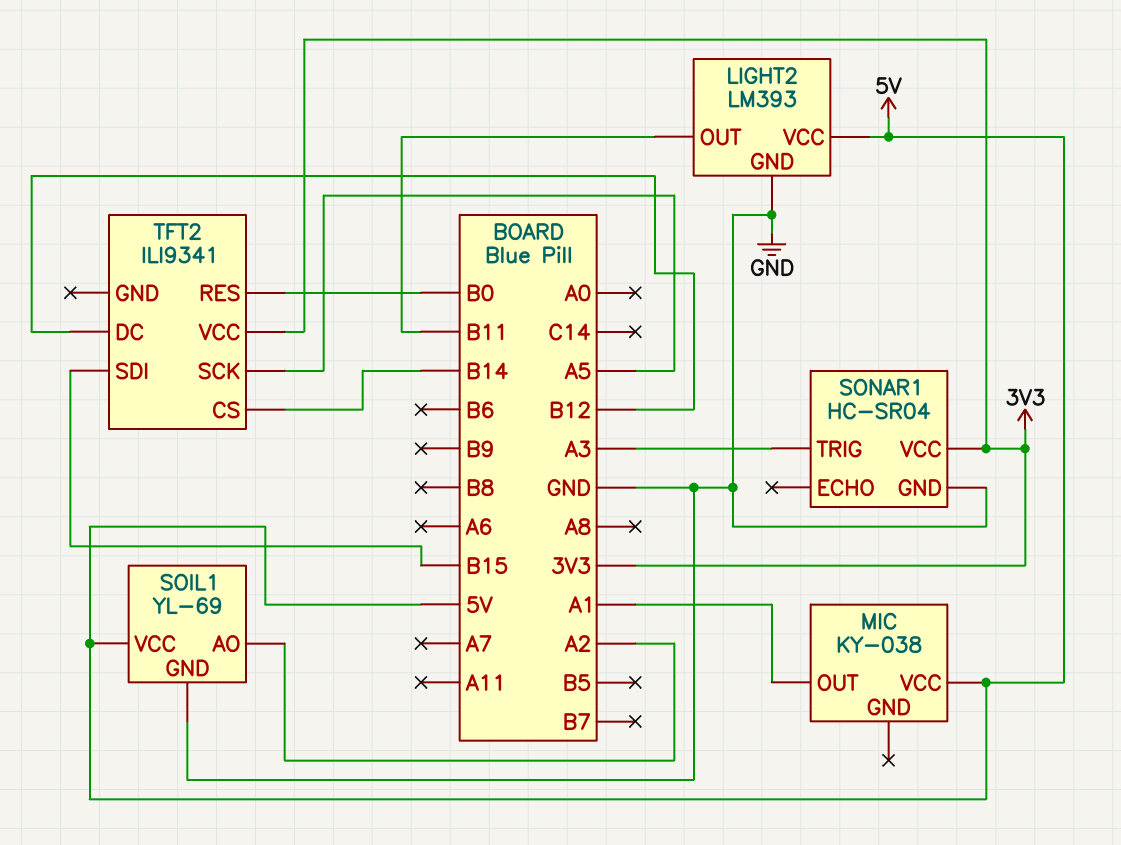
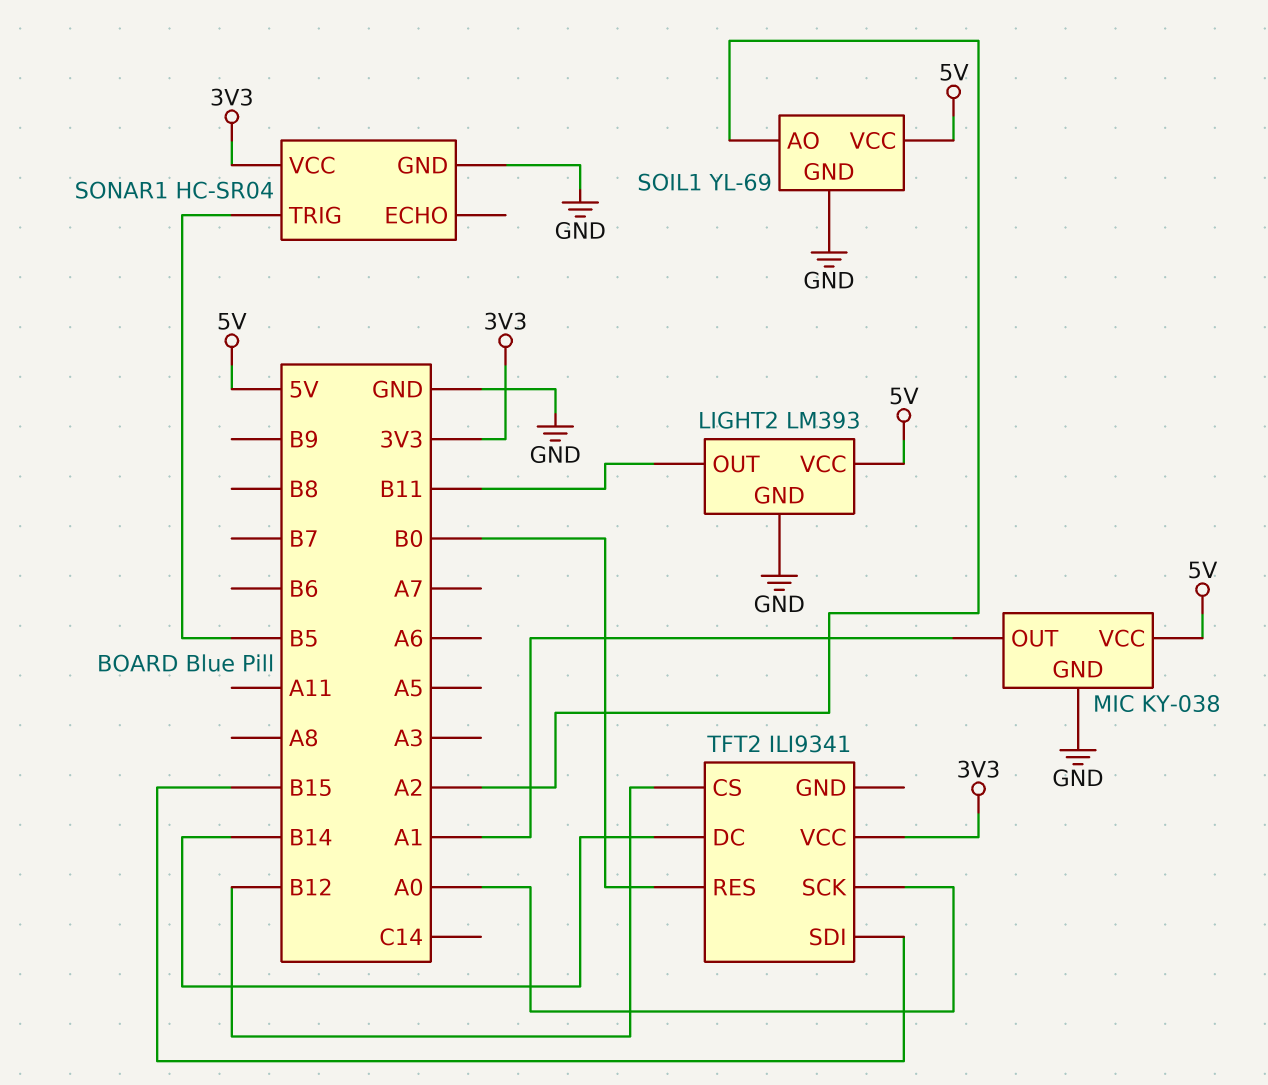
MIC pin GND: none -> GND
SONAR1 pin TRIG: A3 -> B5
TFT2 pin CS: B14 -> B12
TFT2 pin DC: B12 -> B14
TFT2 pin SCK: A5 -> A0

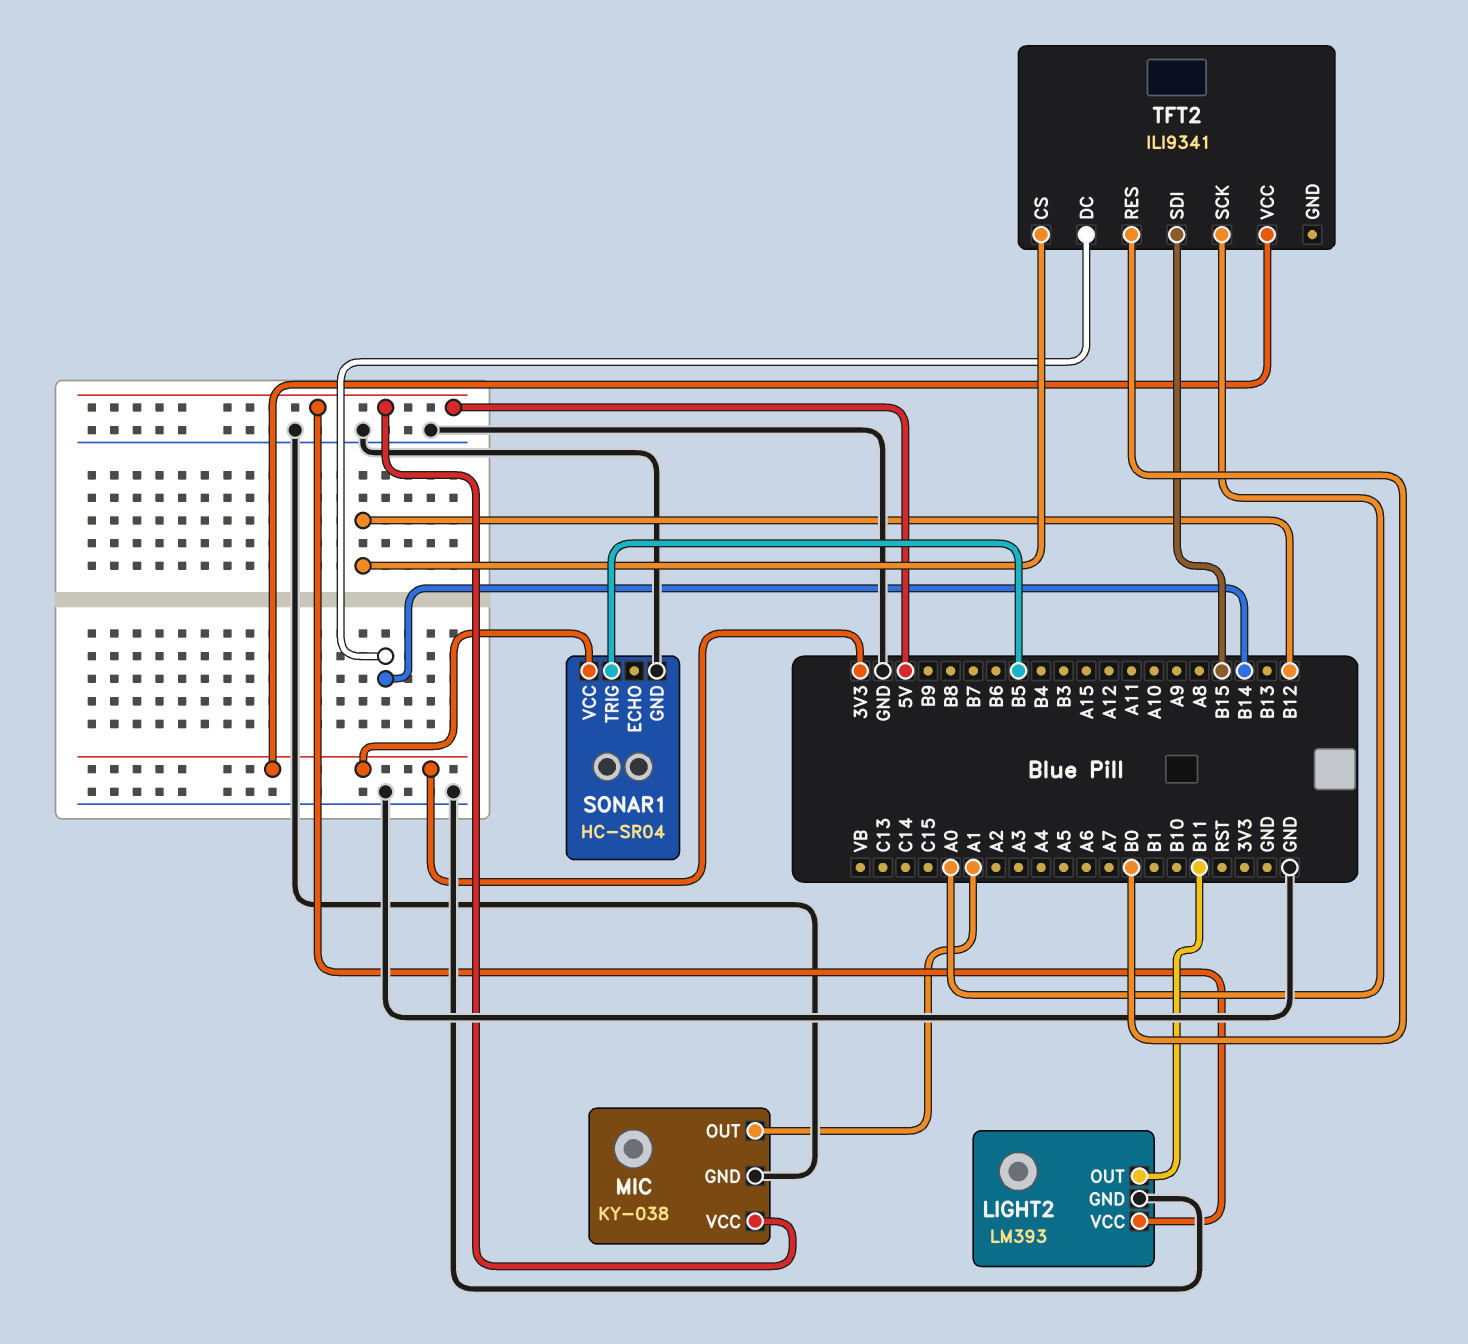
SOIL1: YL-69 -> none
SOIL1 pin AO: A2 -> none
SOIL1 pin GND: GND -> none
SOIL1 pin VCC: 5V -> none

